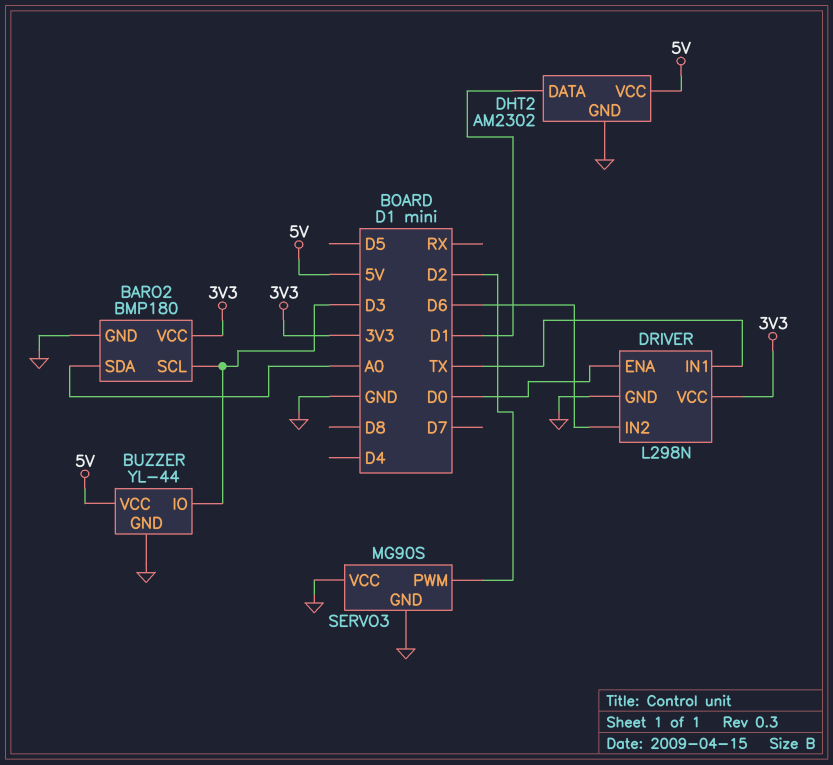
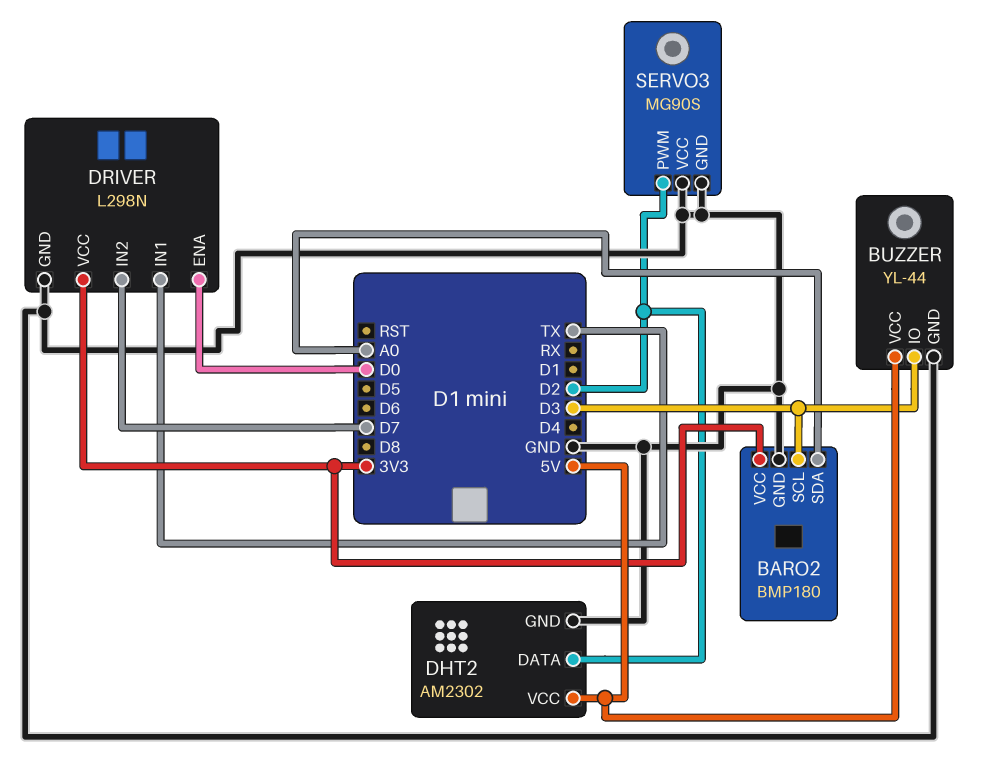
DHT2 pin DATA: D1 -> D2
DRIVER pin IN2: D6 -> D7

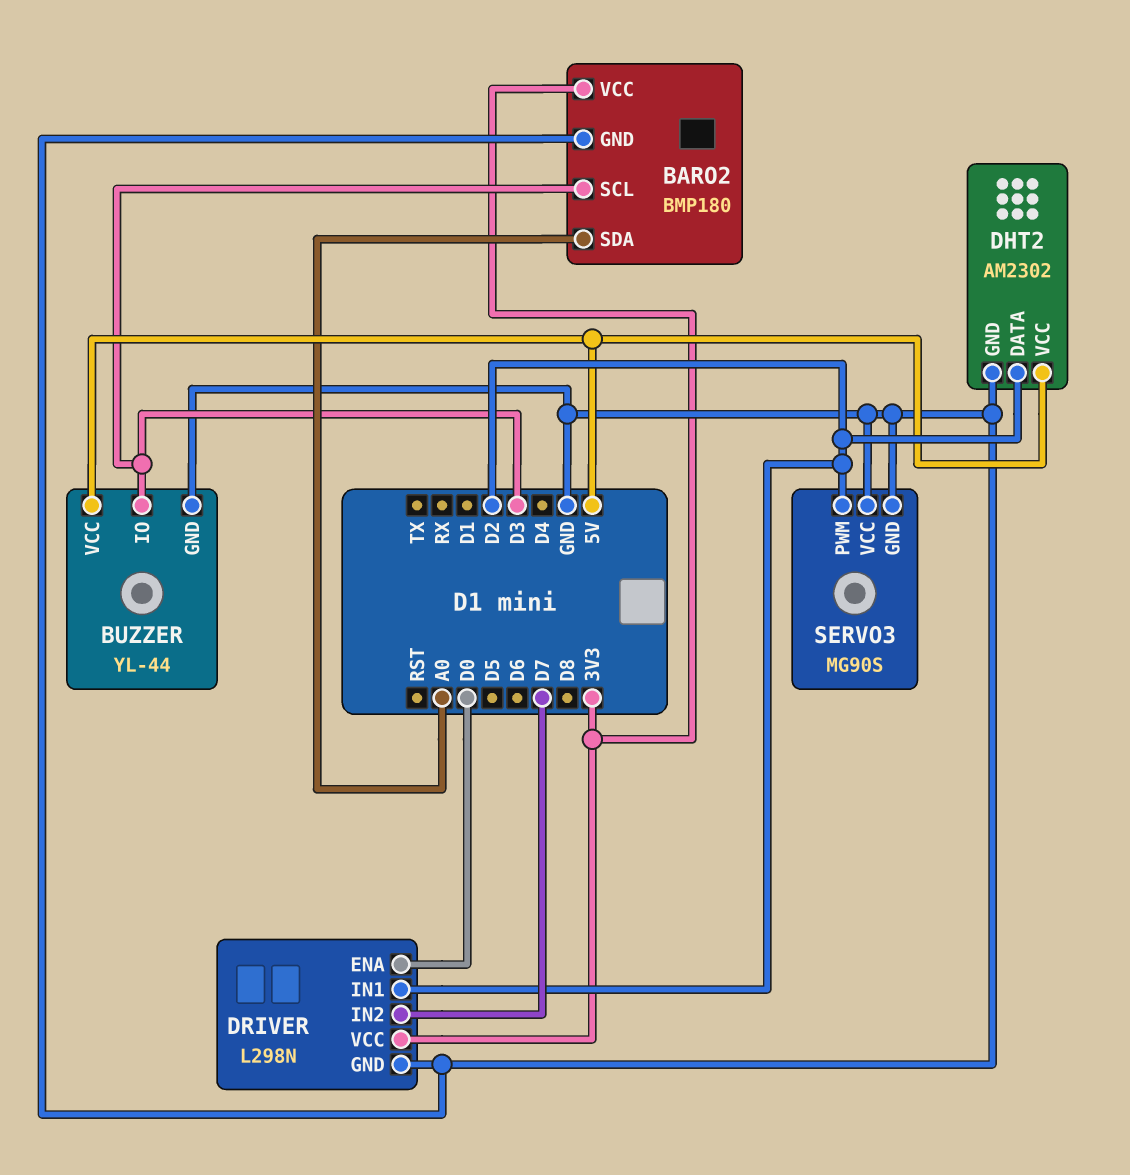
DRIVER pin IN1: TX -> D2

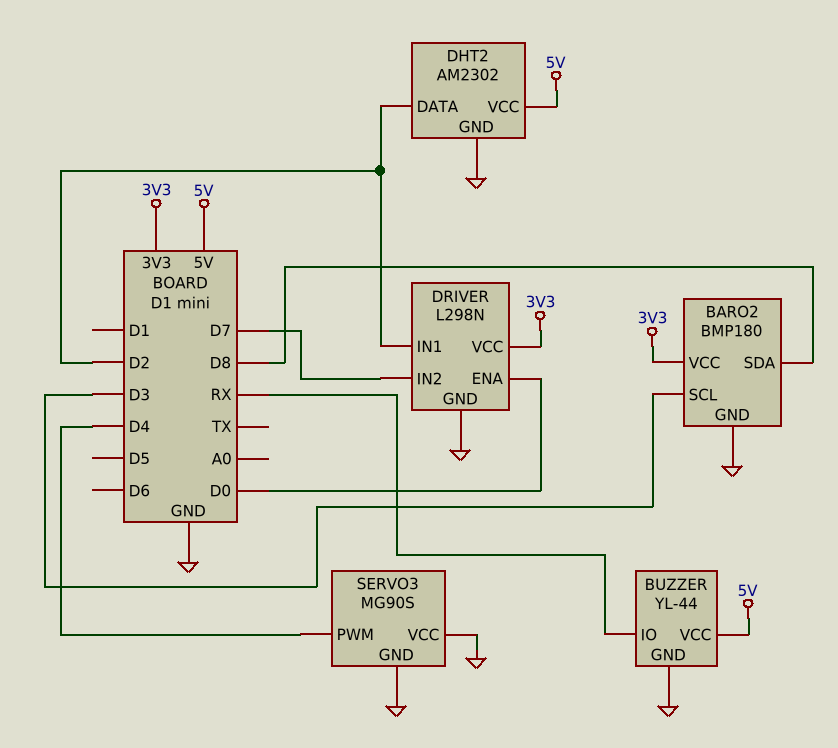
BARO2 pin SDA: A0 -> D8
BUZZER pin IO: D3 -> RX
SERVO3 pin PWM: D2 -> D4

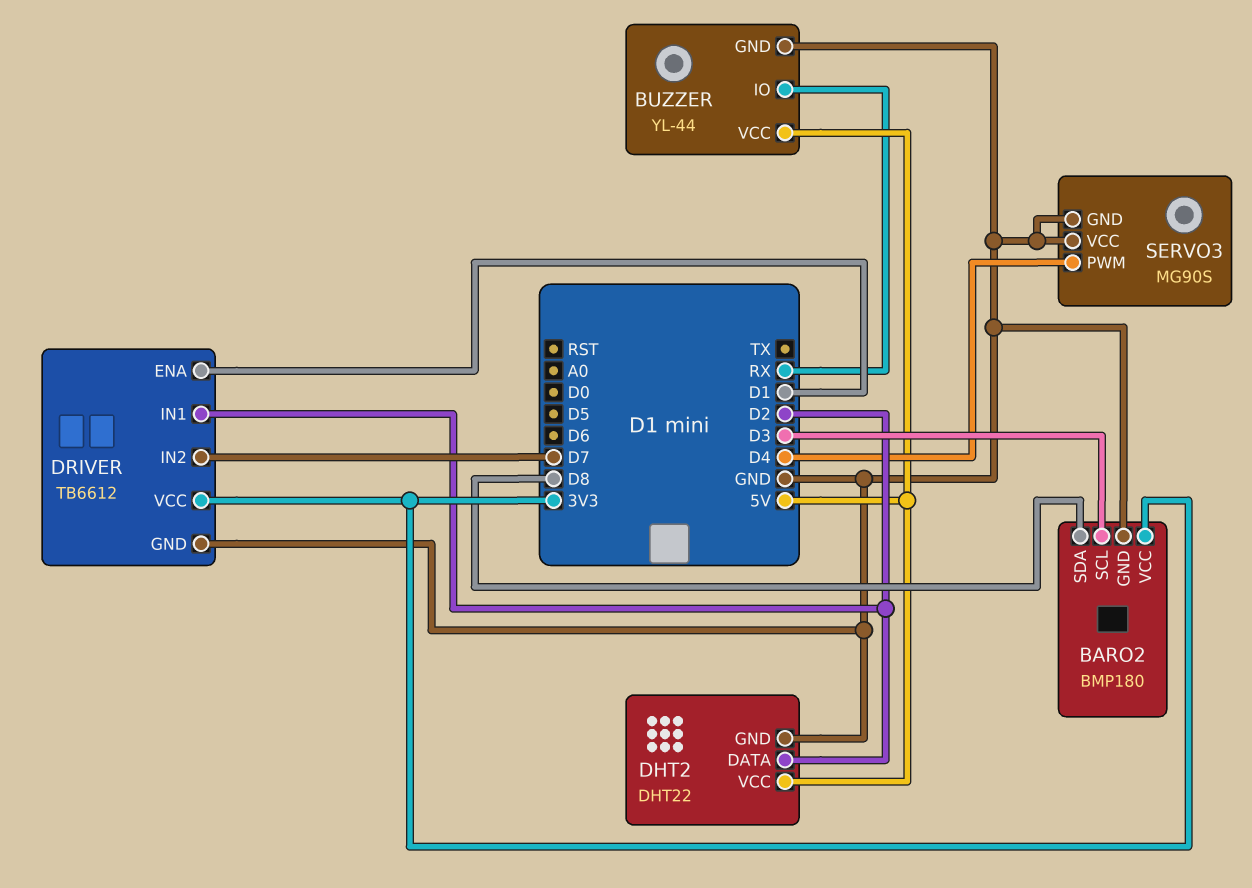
DHT2: AM2302 -> DHT22
DRIVER: L298N -> TB6612
DRIVER pin ENA: D0 -> D1

